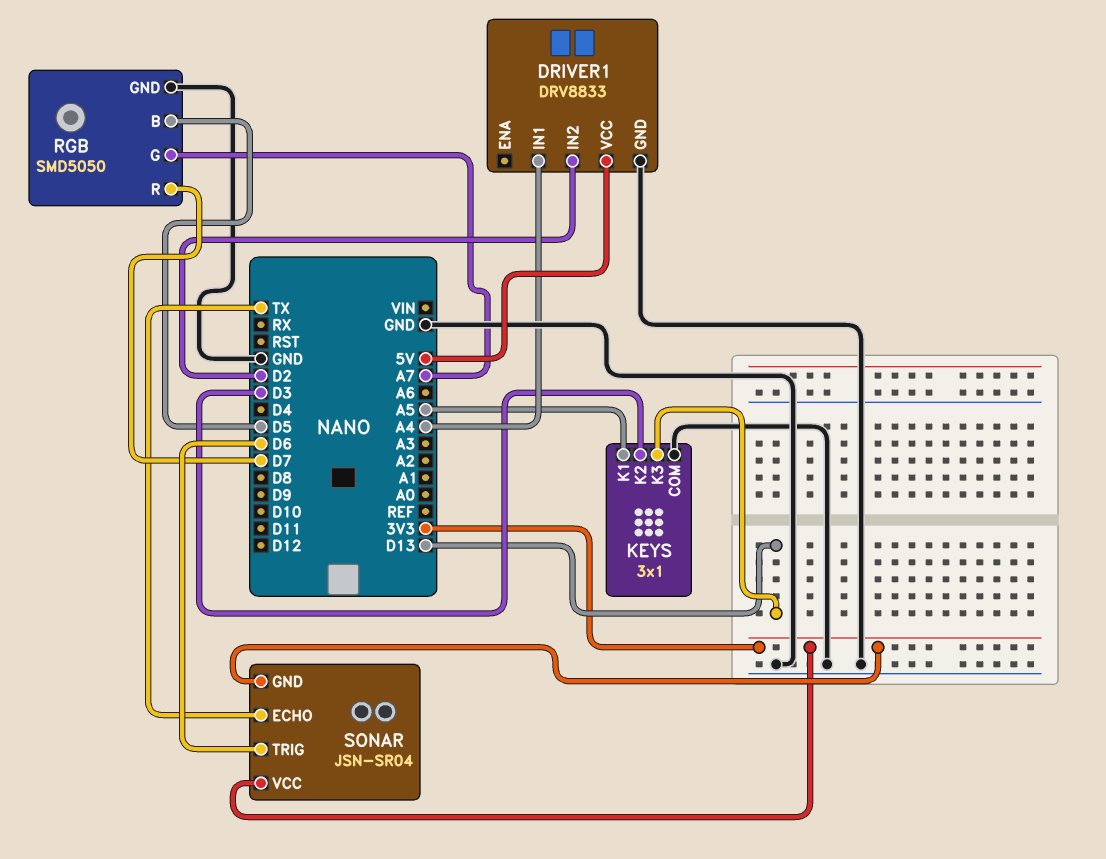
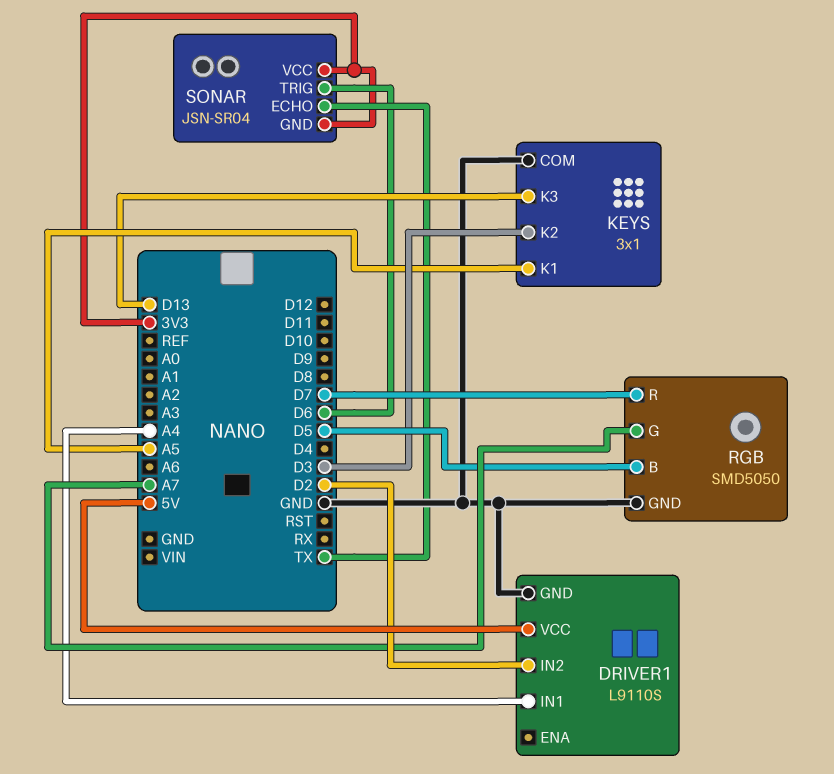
DRIVER1: DRV8833 -> L9110S

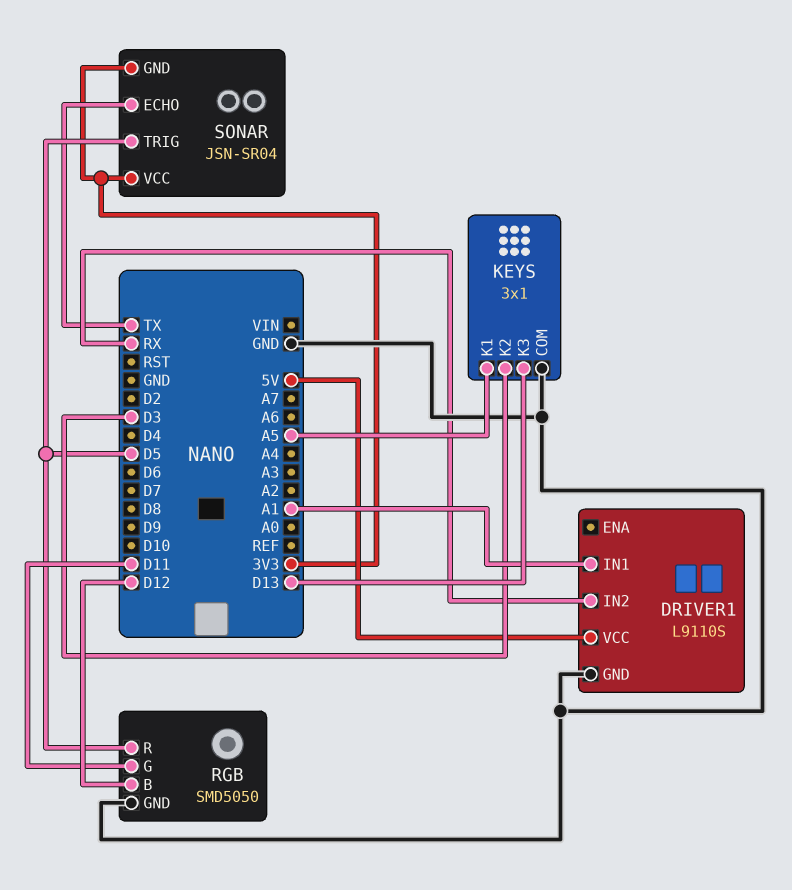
DRIVER1 pin IN1: A4 -> A1
DRIVER1 pin IN2: D2 -> RX
RGB pin B: D5 -> D12
RGB pin G: A7 -> D11
RGB pin R: D7 -> D5
SONAR pin TRIG: D6 -> D5

